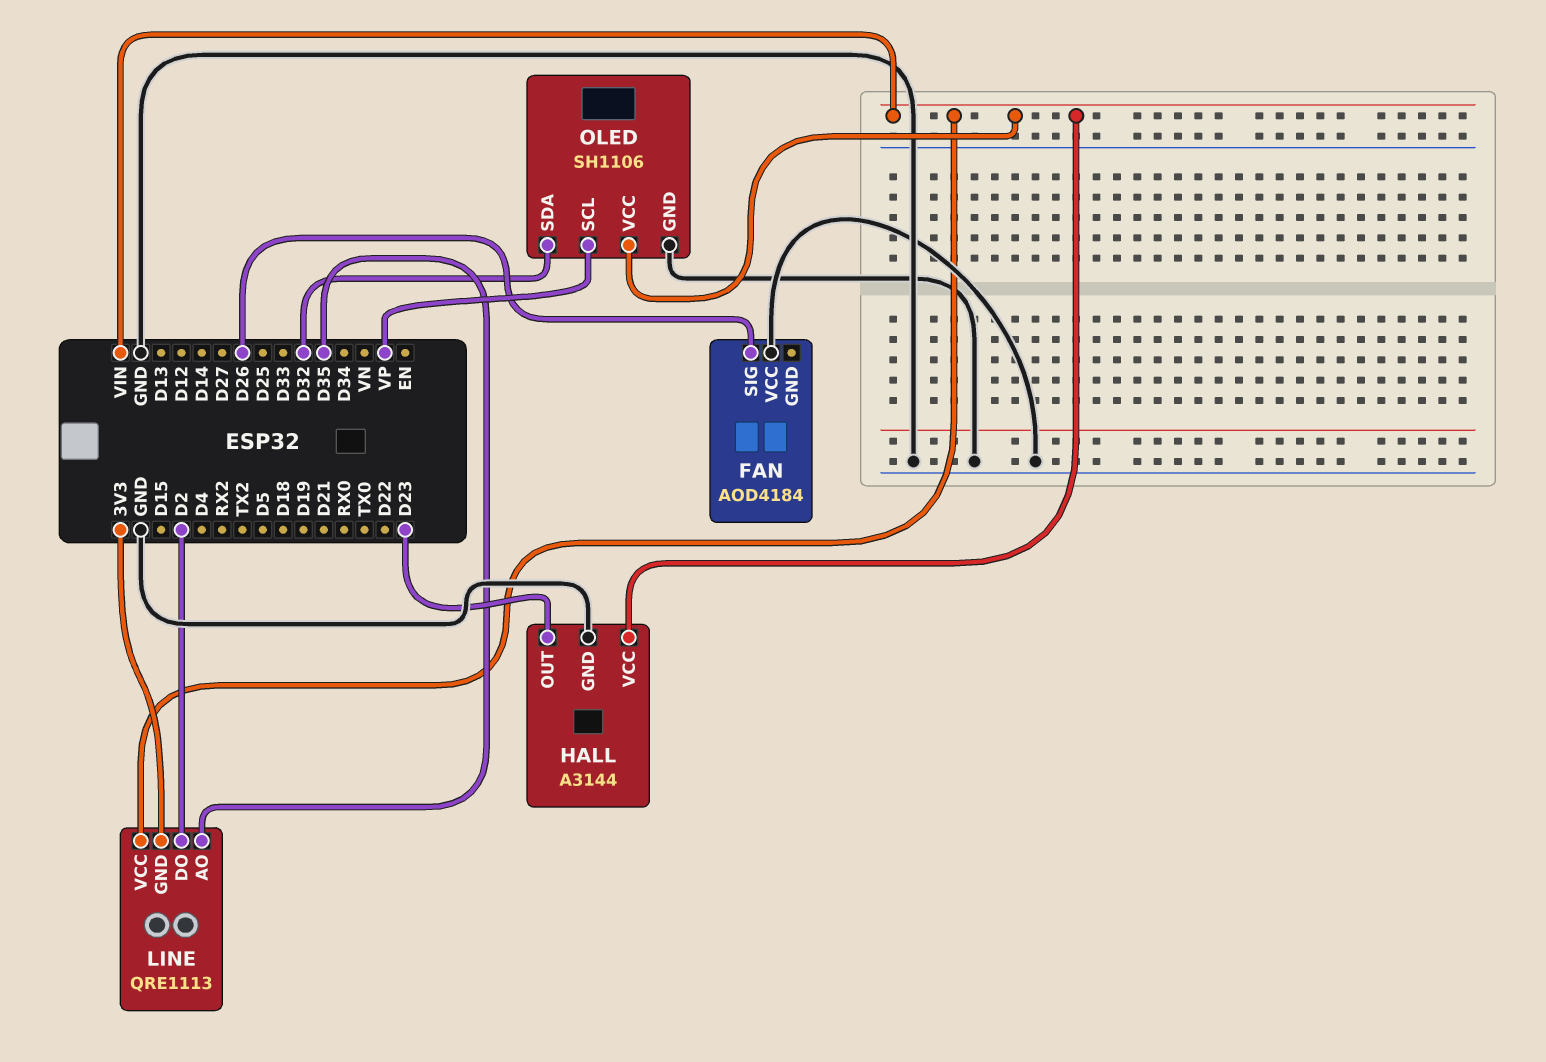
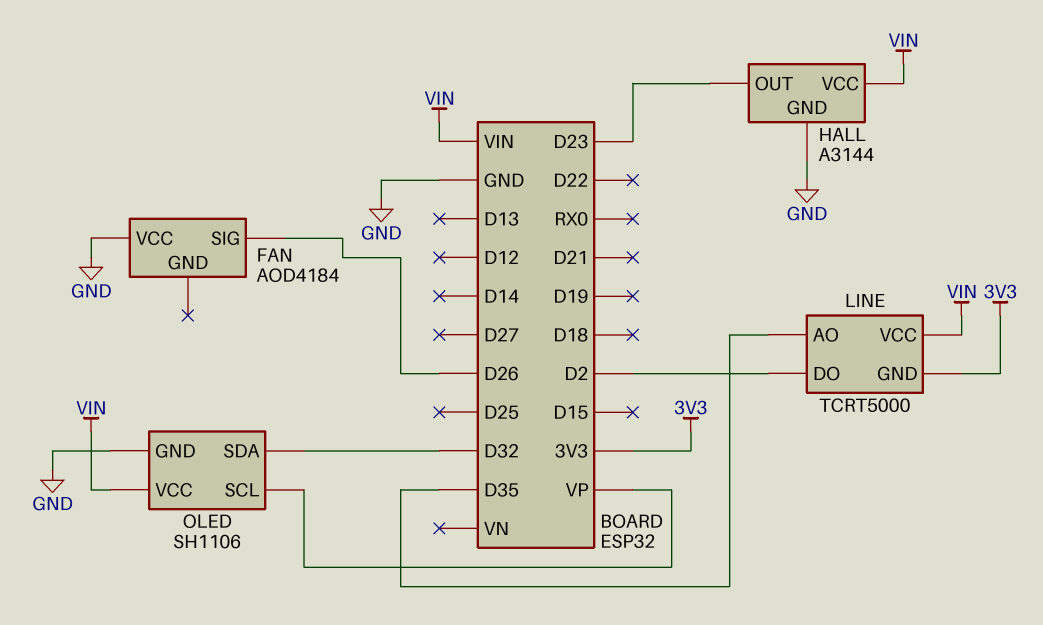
LINE: QRE1113 -> TCRT5000

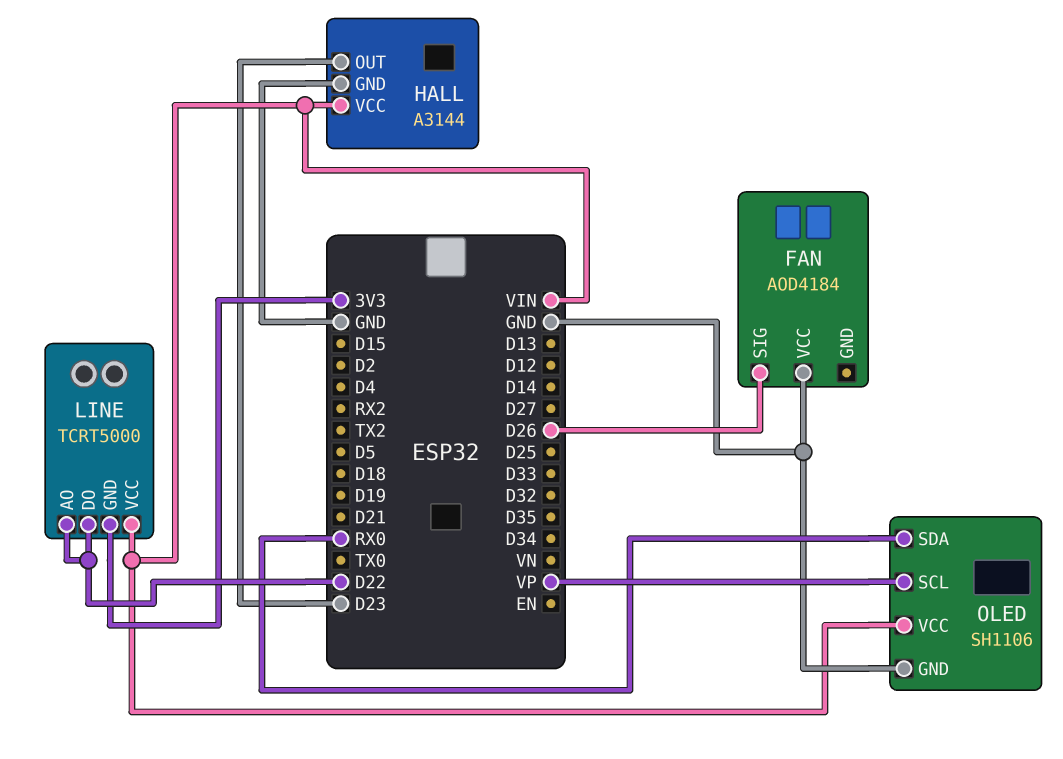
LINE pin AO: D35 -> D22
LINE pin DO: D2 -> D22
OLED pin SDA: D32 -> RX0

